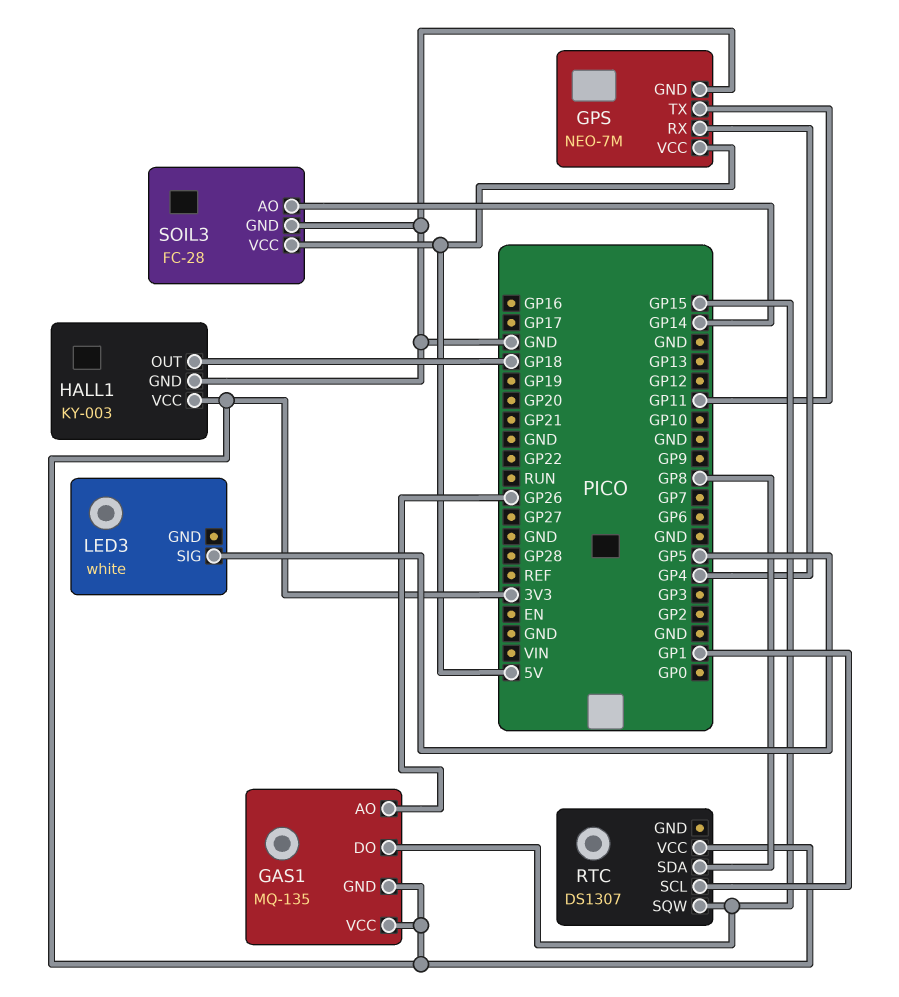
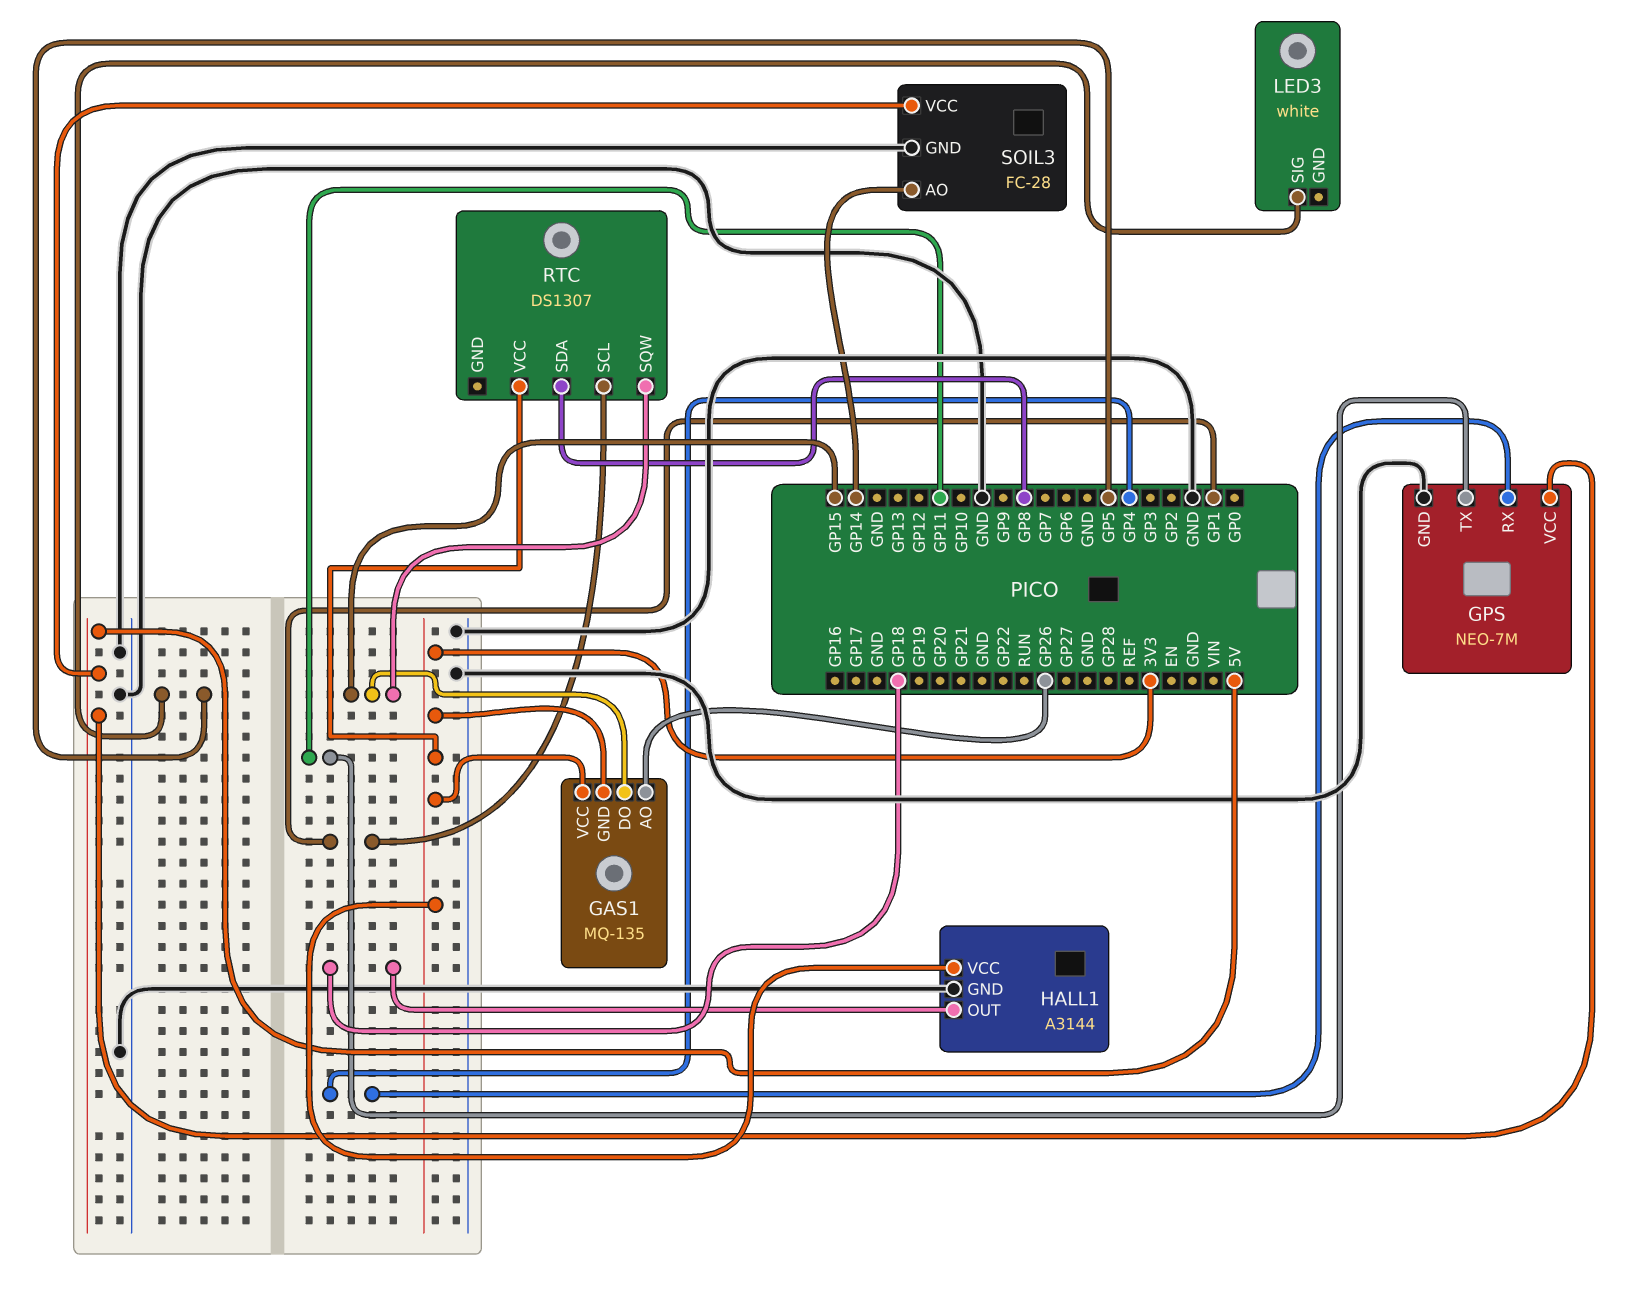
HALL1: KY-003 -> A3144

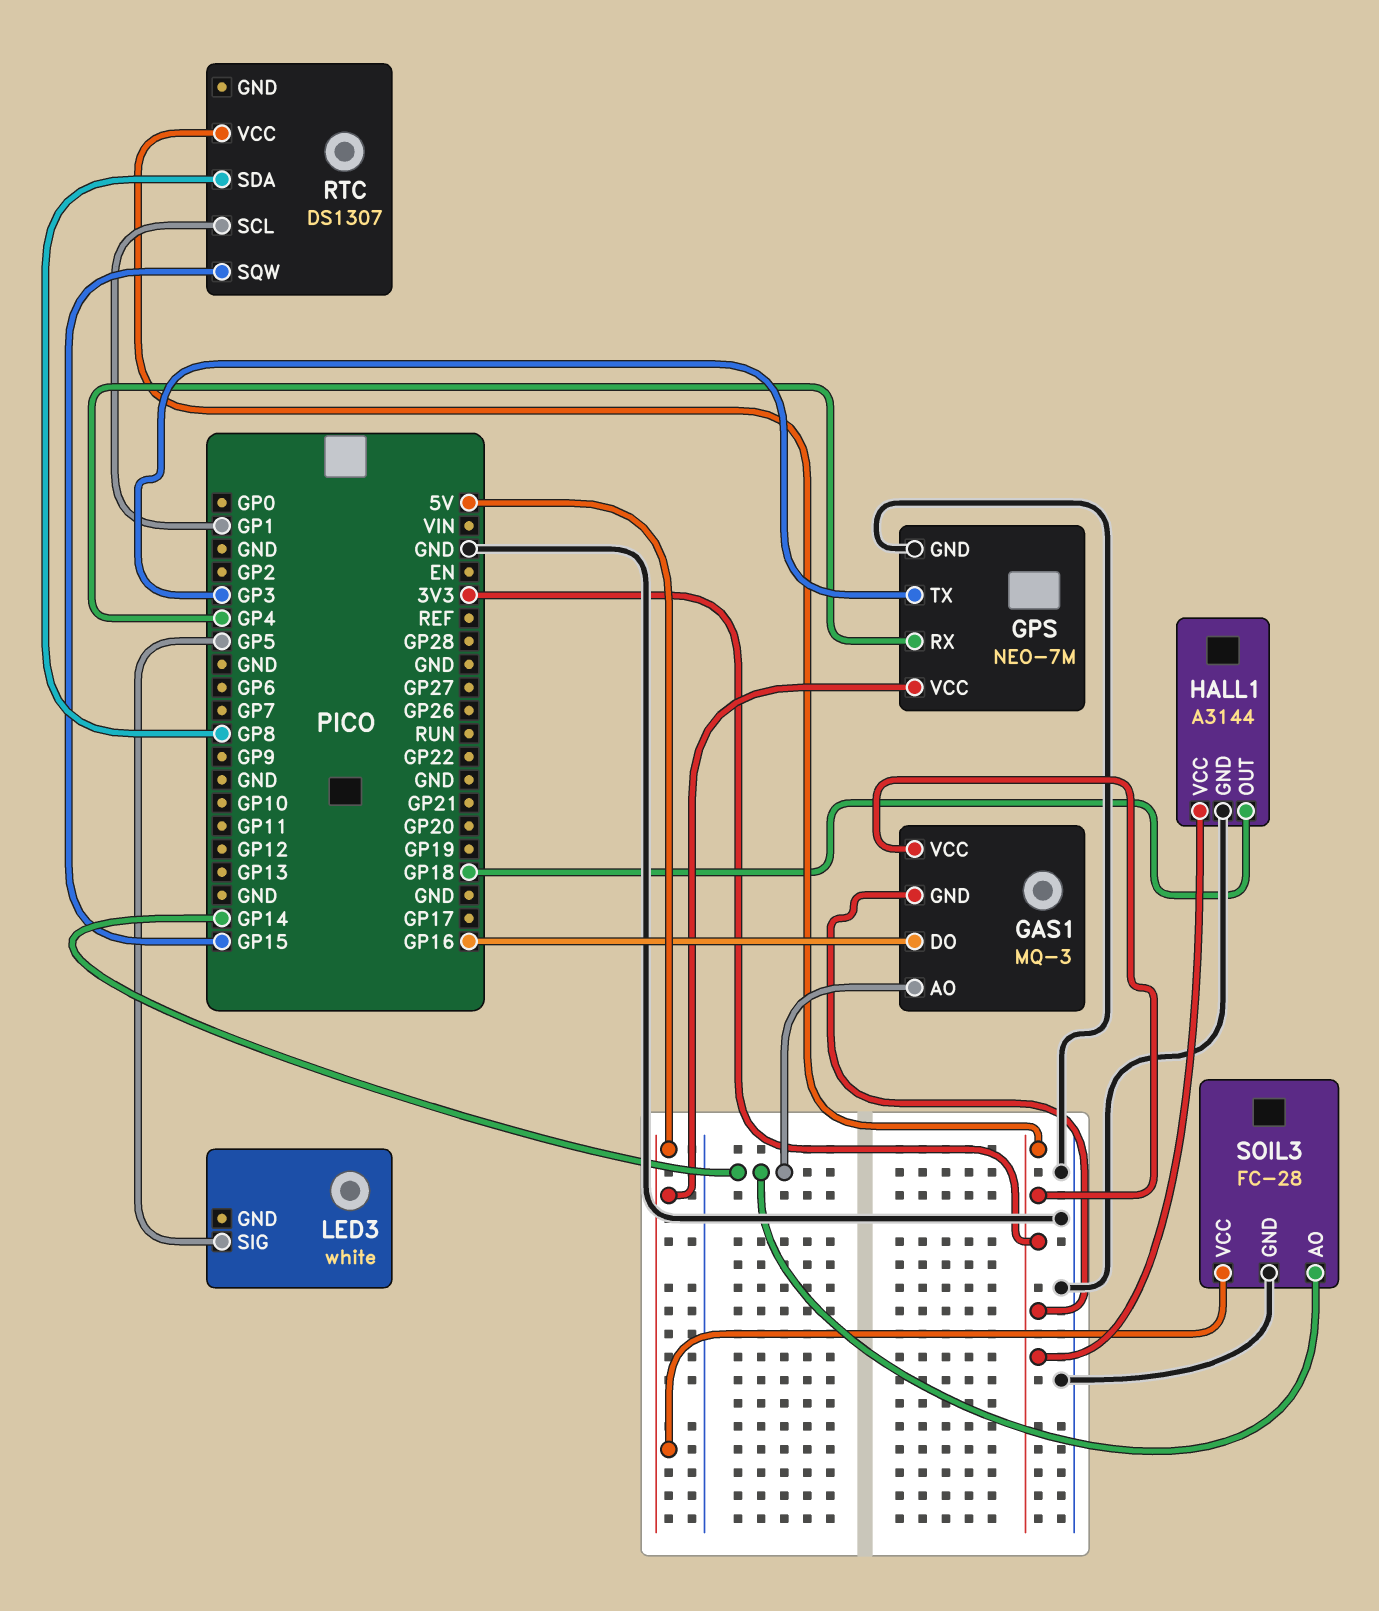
GAS1: MQ-135 -> MQ-3
GAS1 pin AO: GP26 -> GP14
GAS1 pin DO: GP15 -> GP16
GPS pin TX: GP11 -> GP3

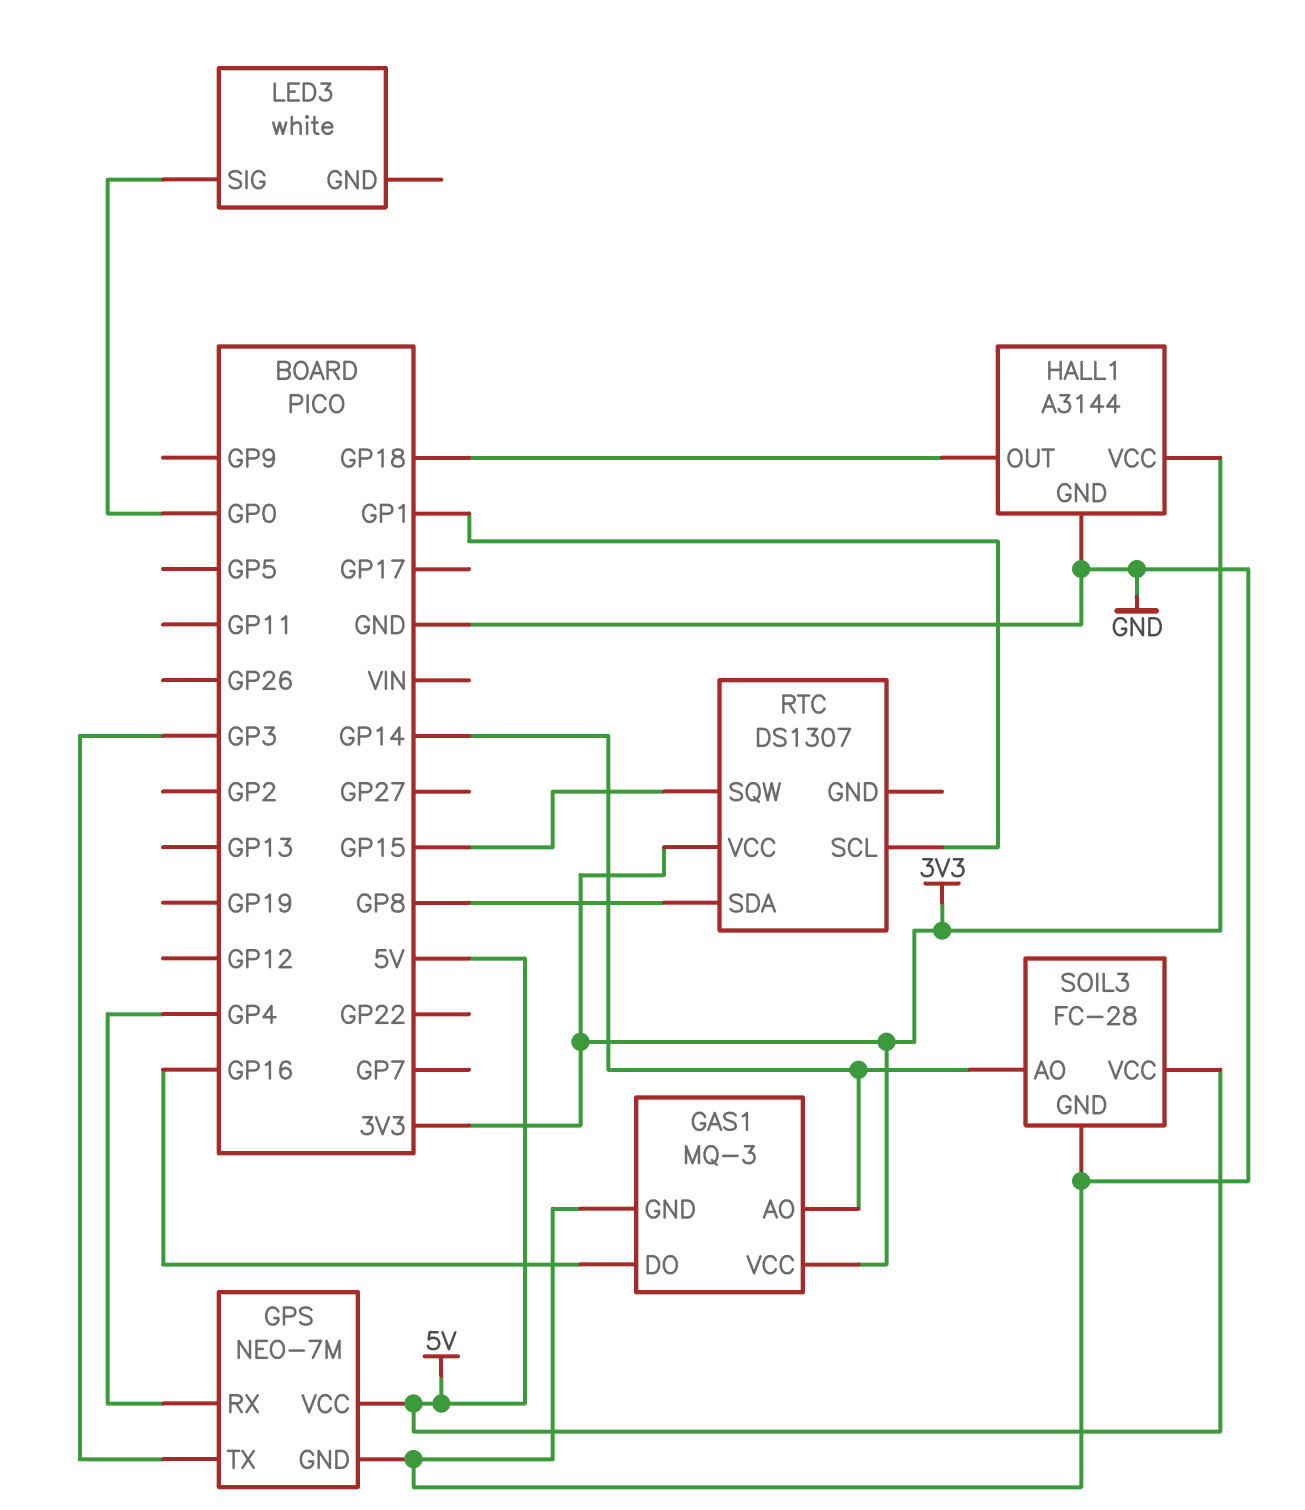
GAS1 pin GND: 3V3 -> GND
LED3 pin SIG: GP5 -> GP0

